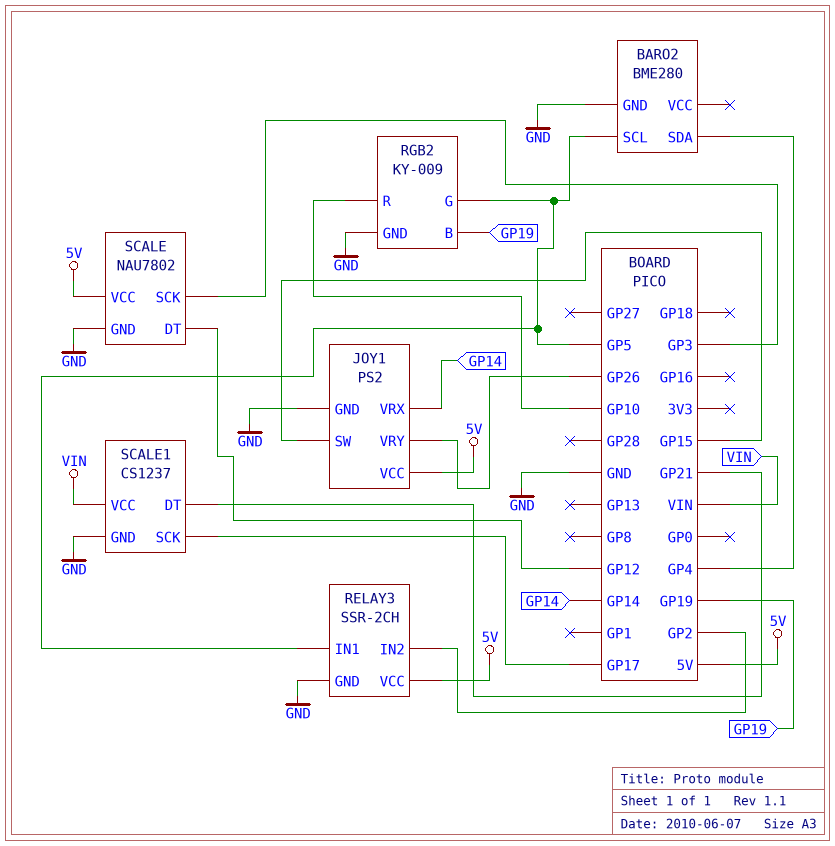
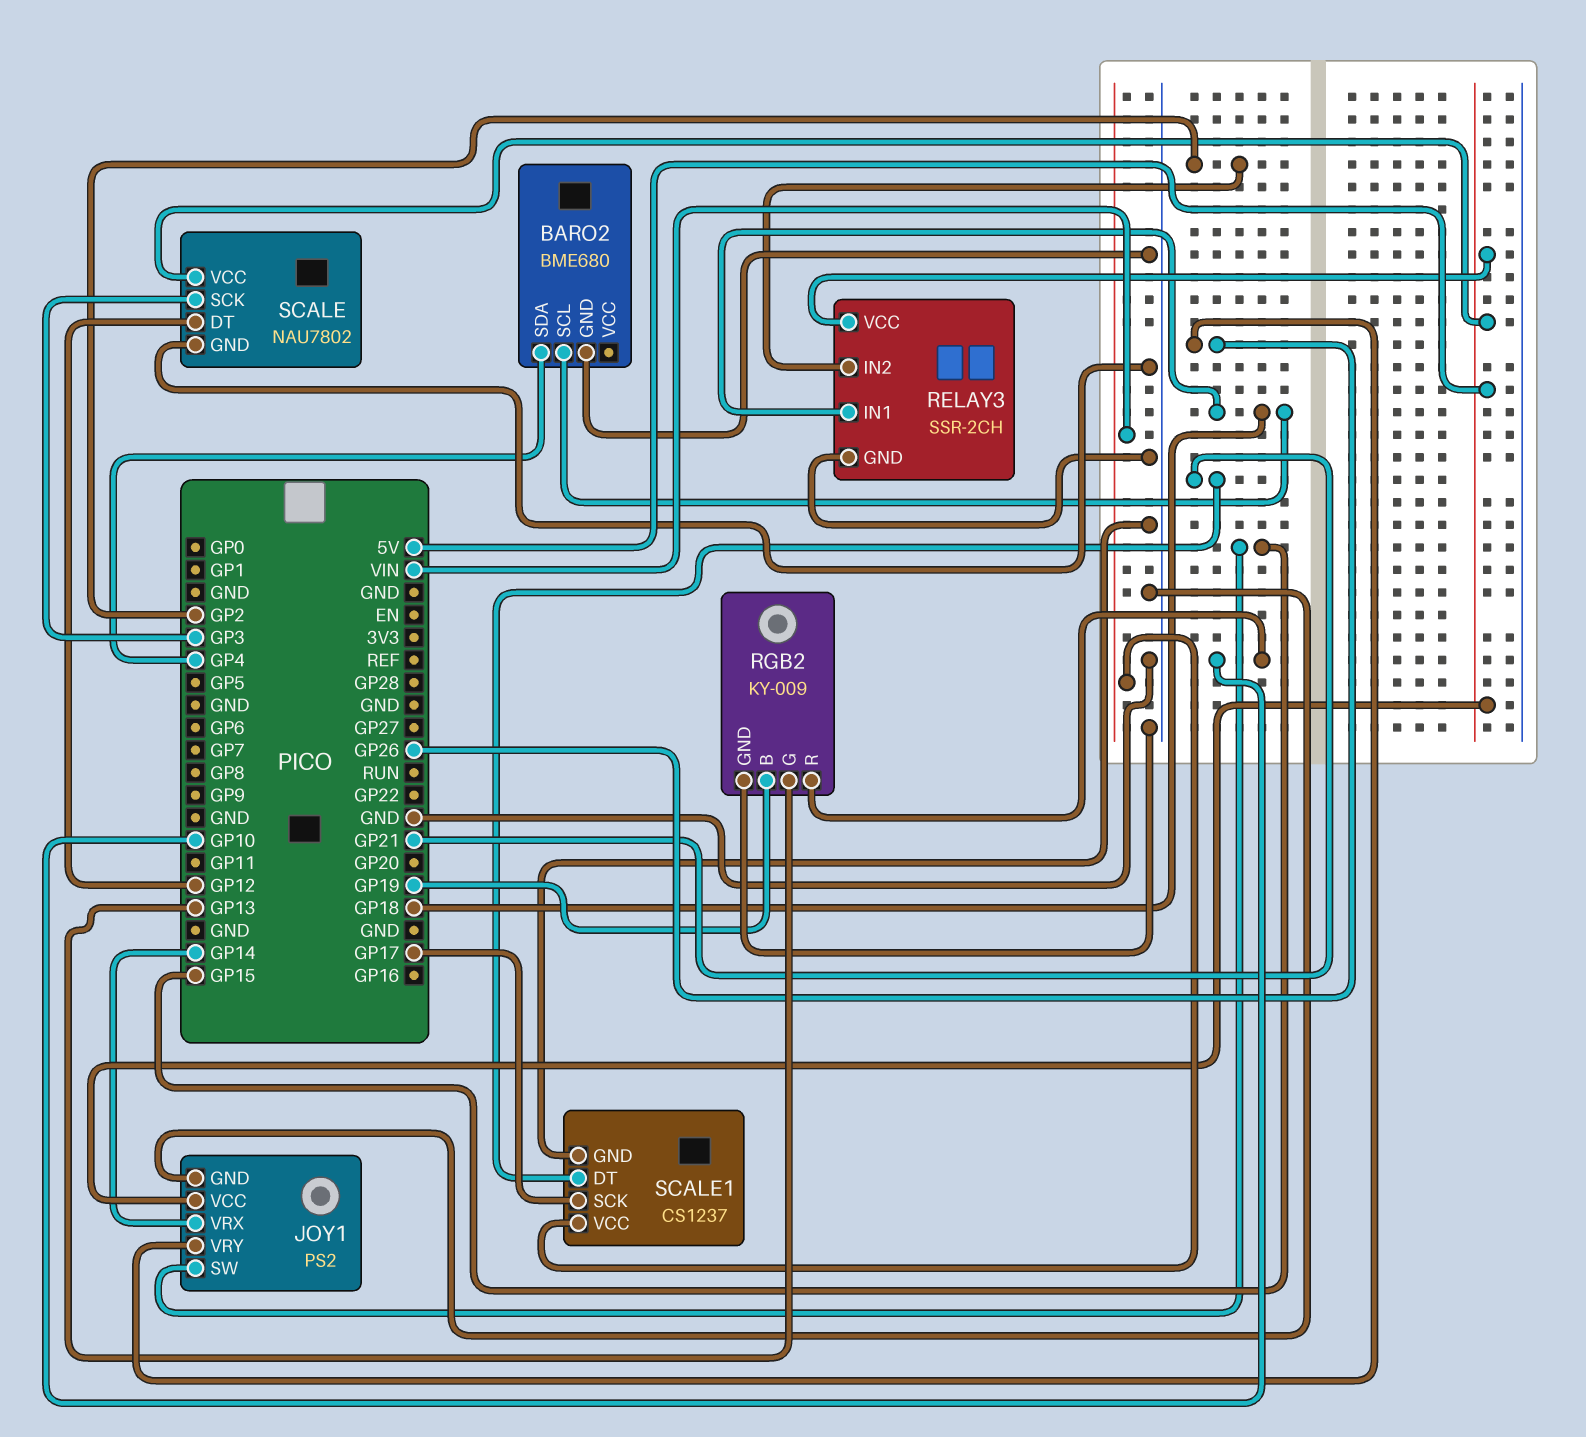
BARO2: BME280 -> BME680
BARO2 pin SCL: GP5 -> GP18
RELAY3 pin IN1: GP5 -> GP18
RGB2 pin G: GP5 -> GP13

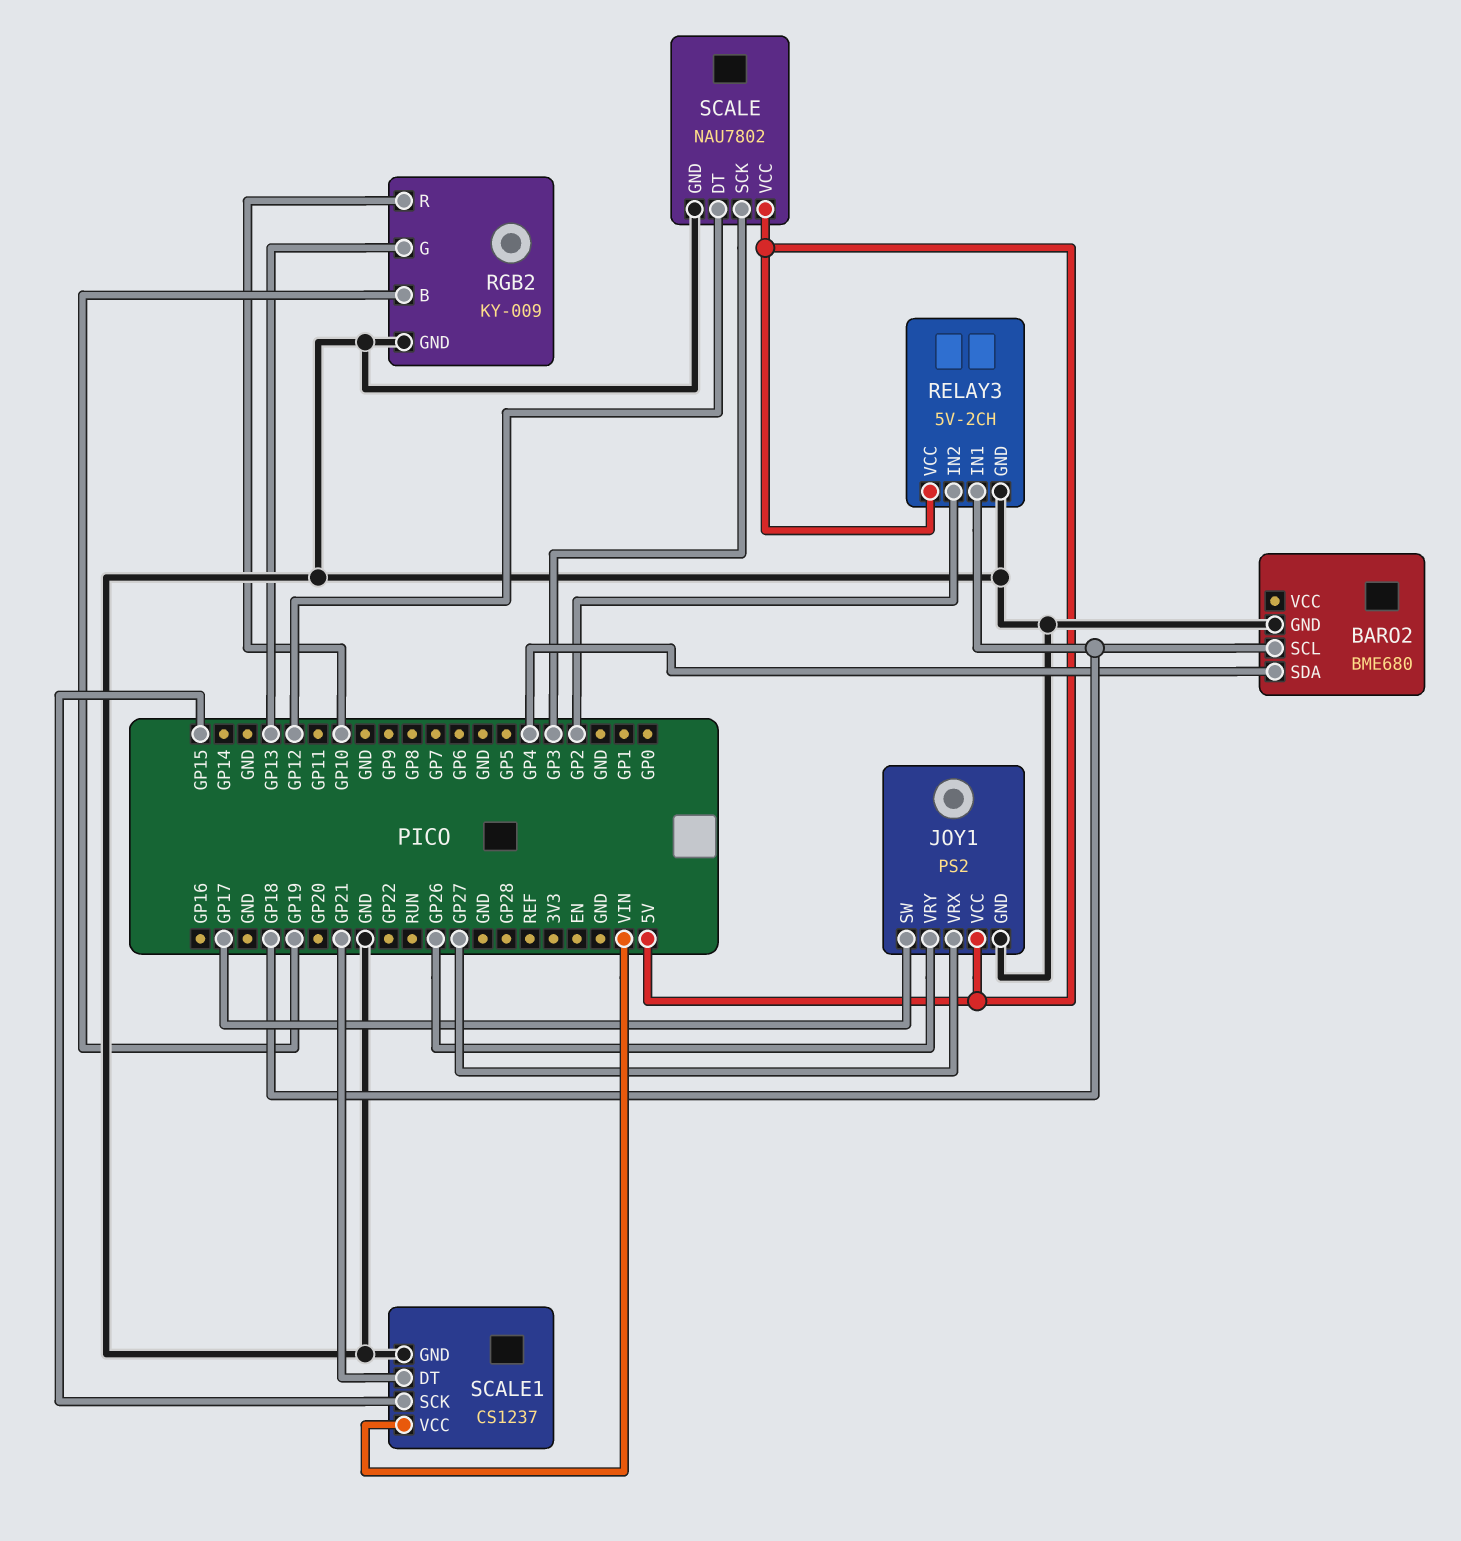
JOY1 pin SW: GP15 -> GP17
JOY1 pin VRX: GP14 -> GP27
RELAY3: SSR-2CH -> 5V-2CH
SCALE1 pin SCK: GP17 -> GP15

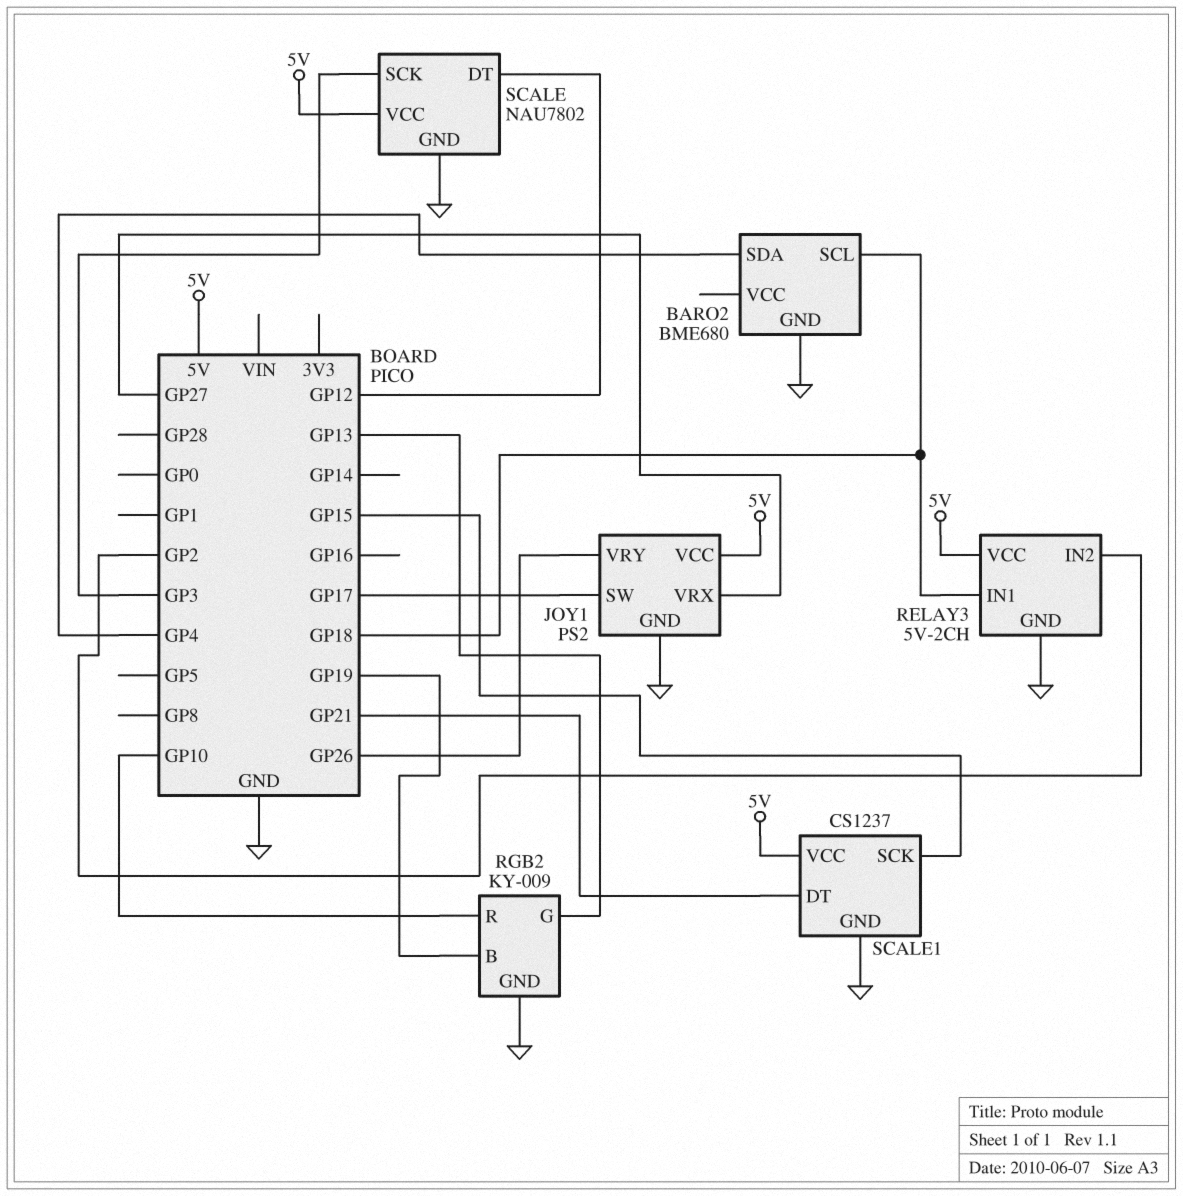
SCALE1 pin VCC: VIN -> 5V

